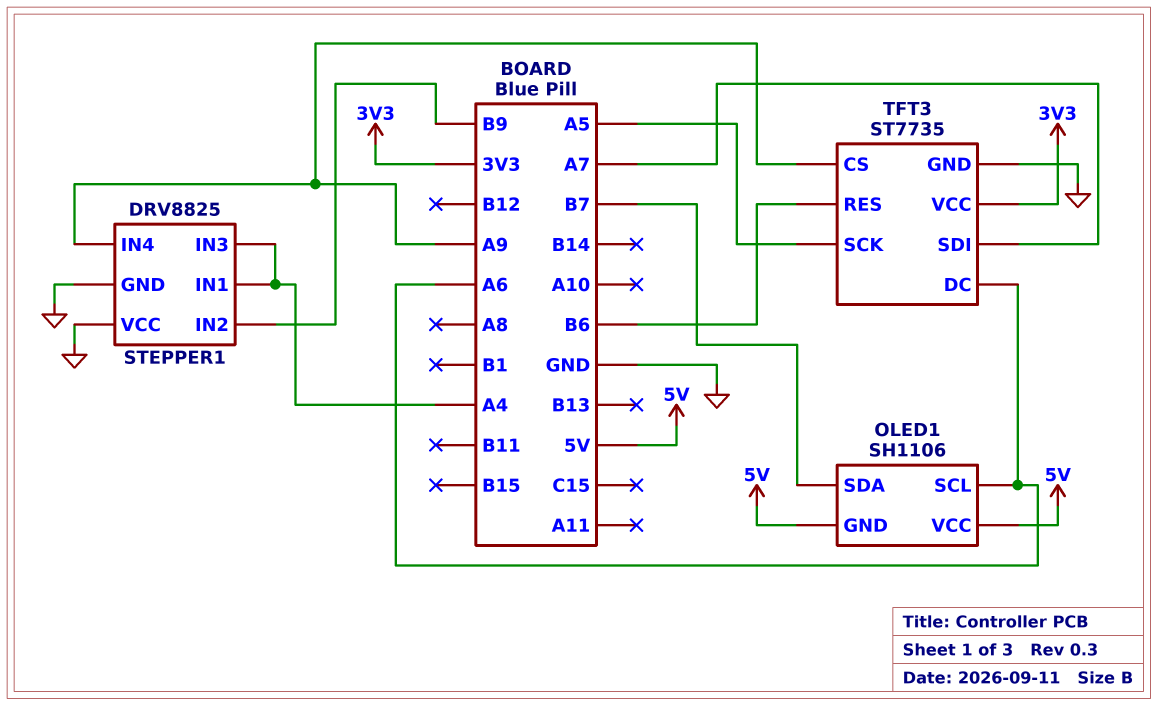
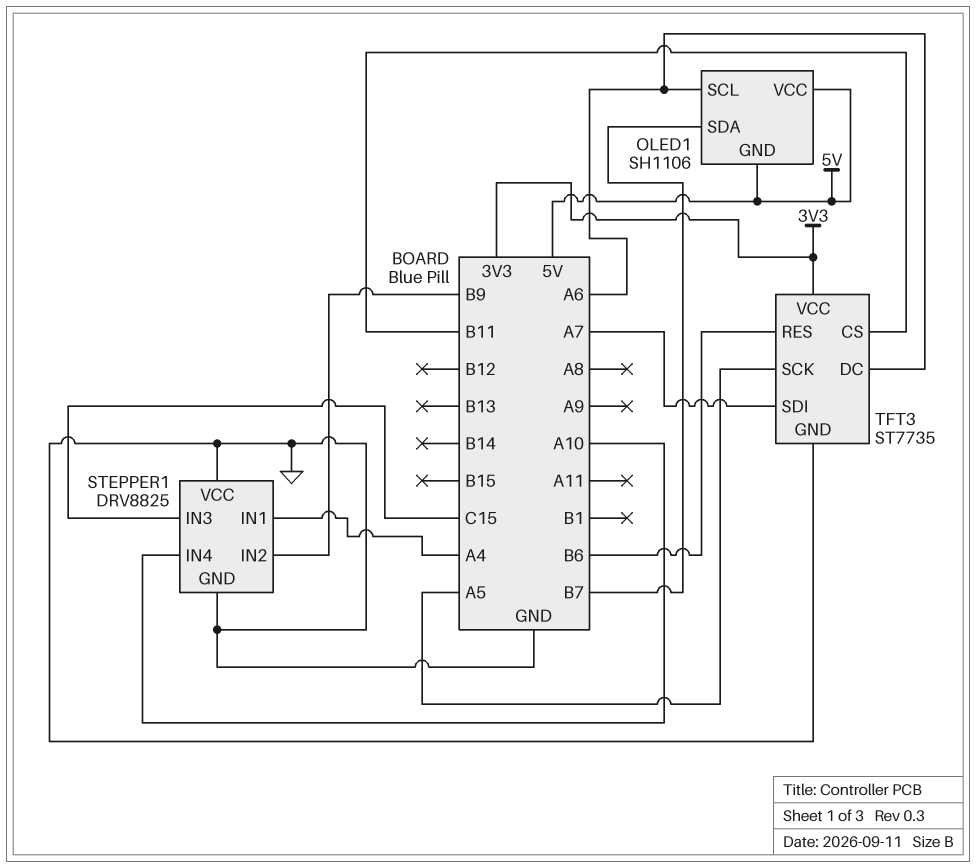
STEPPER1 pin IN3: A4 -> C15
STEPPER1 pin IN4: A9 -> A10
TFT3 pin CS: A9 -> B11

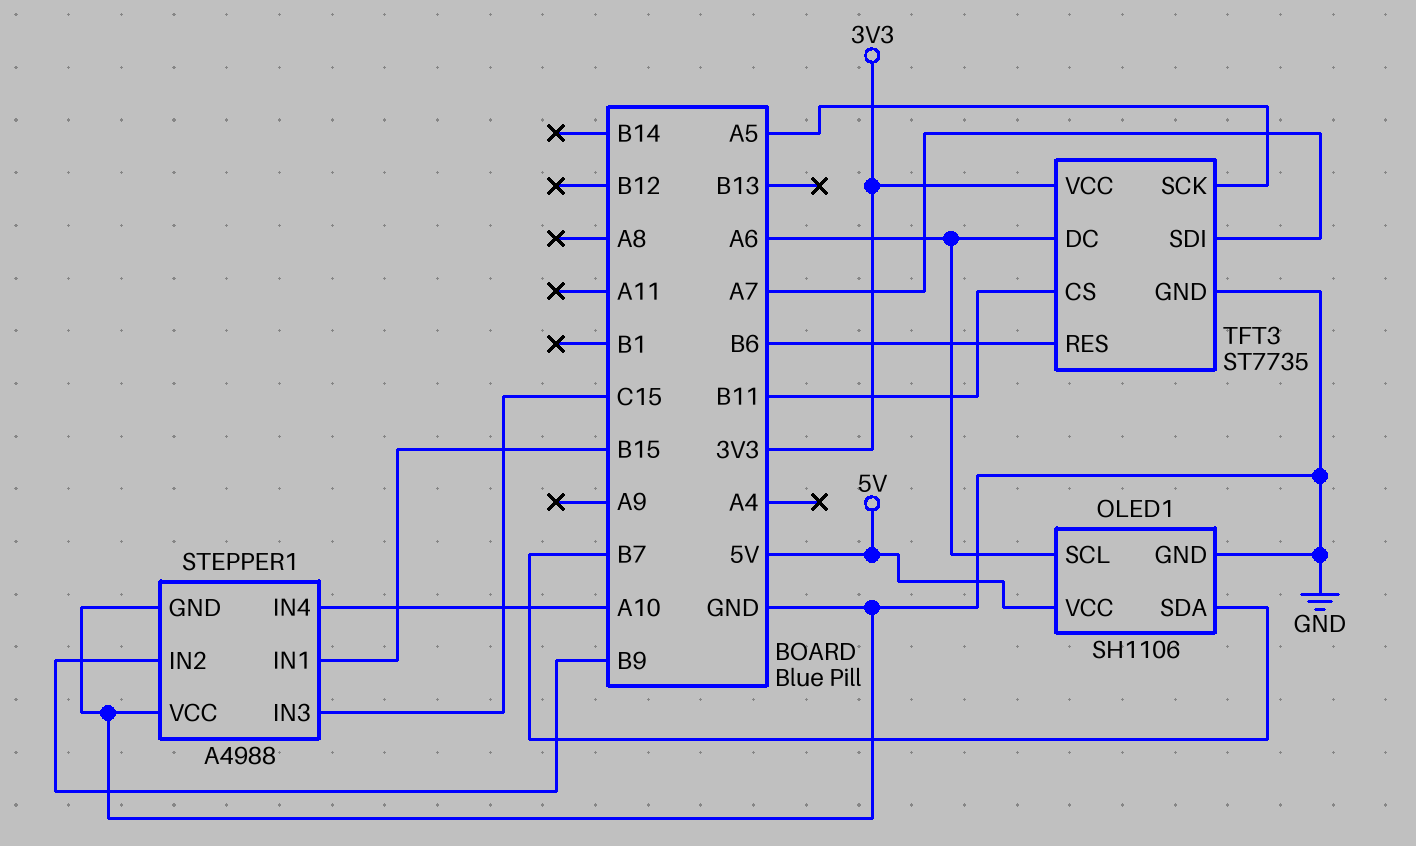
OLED1 pin GND: 5V -> GND
STEPPER1: DRV8825 -> A4988
STEPPER1 pin IN1: A4 -> B15

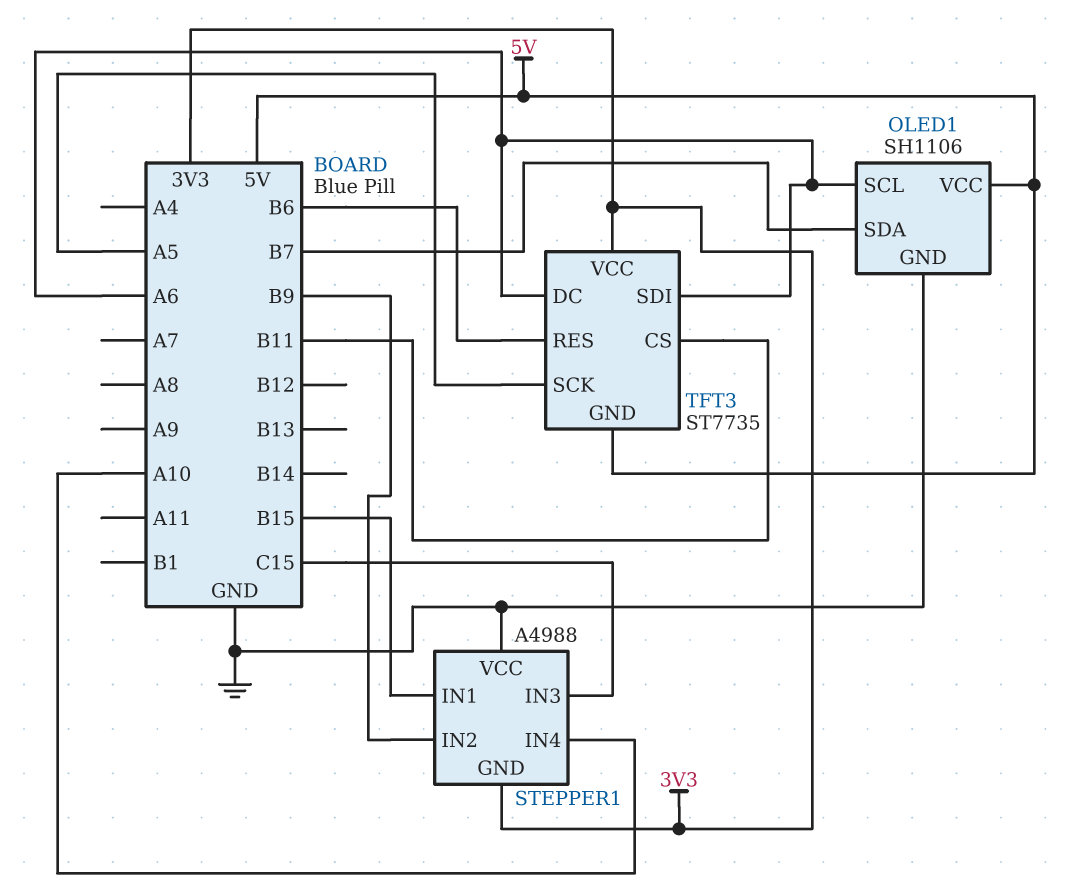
STEPPER1 pin GND: GND -> 3V3
TFT3 pin GND: GND -> 5V
TFT3 pin SDI: A7 -> A6

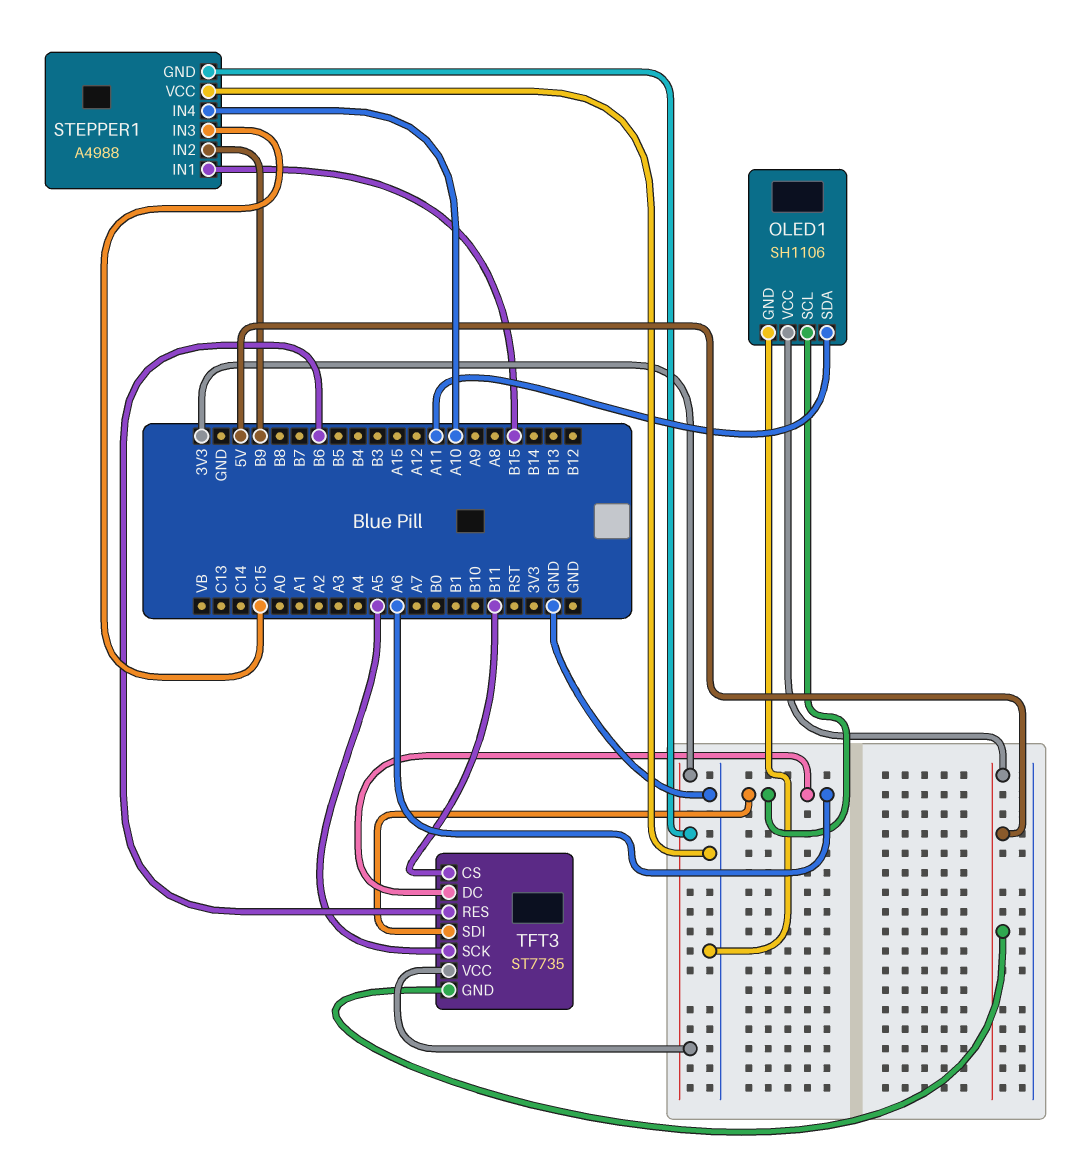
OLED1 pin SDA: B7 -> A11

